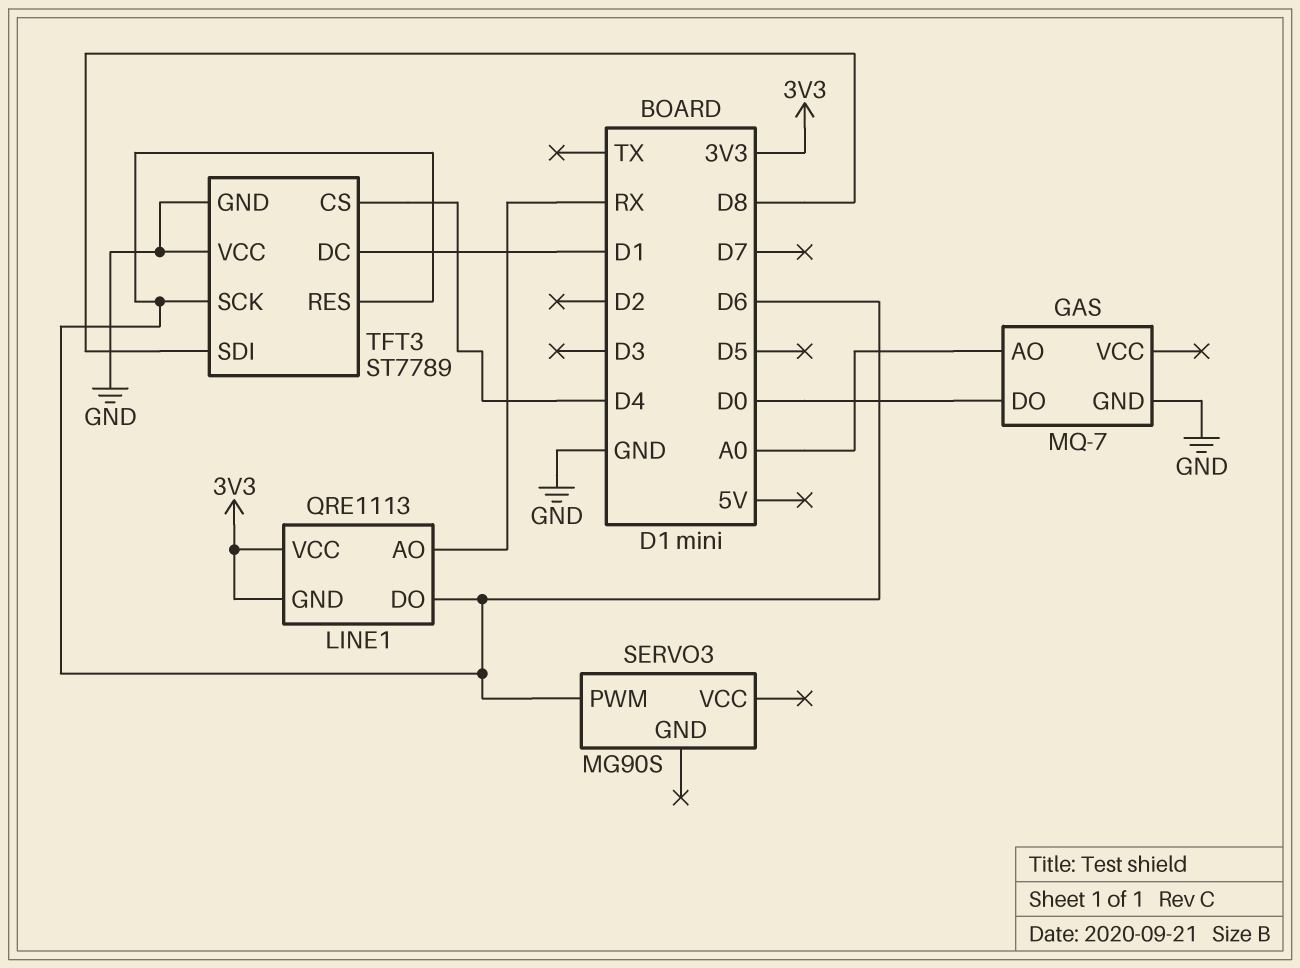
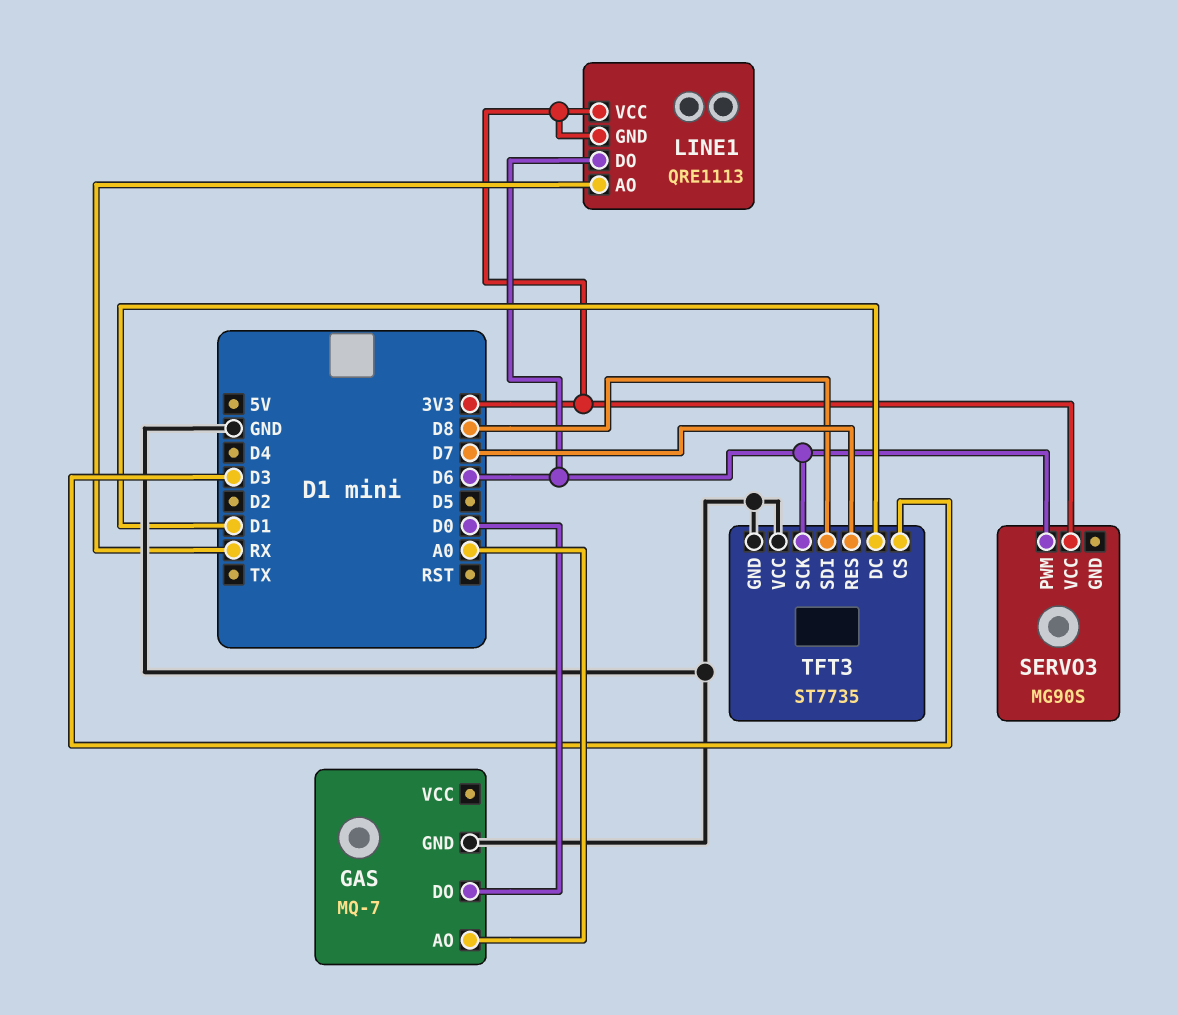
SERVO3 pin VCC: none -> 3V3
TFT3: ST7789 -> ST7735
TFT3 pin CS: D4 -> D3
TFT3 pin RES: D6 -> D7

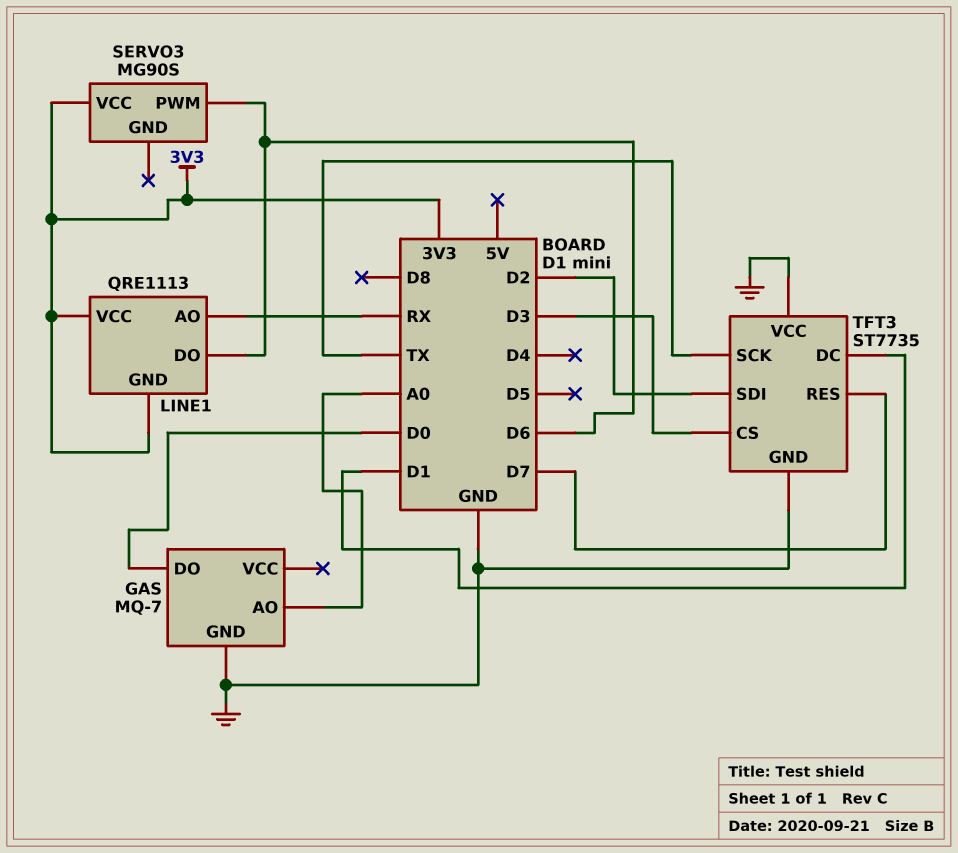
TFT3 pin SCK: D6 -> TX
TFT3 pin SDI: D8 -> D2

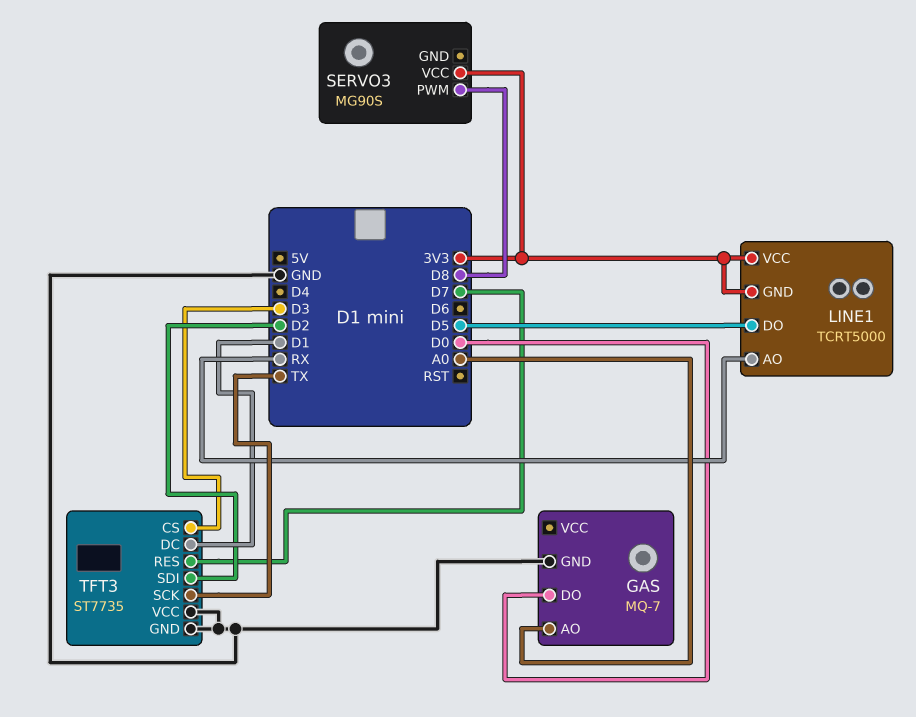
LINE1: QRE1113 -> TCRT5000
LINE1 pin DO: D6 -> D5
SERVO3 pin PWM: D6 -> D8

